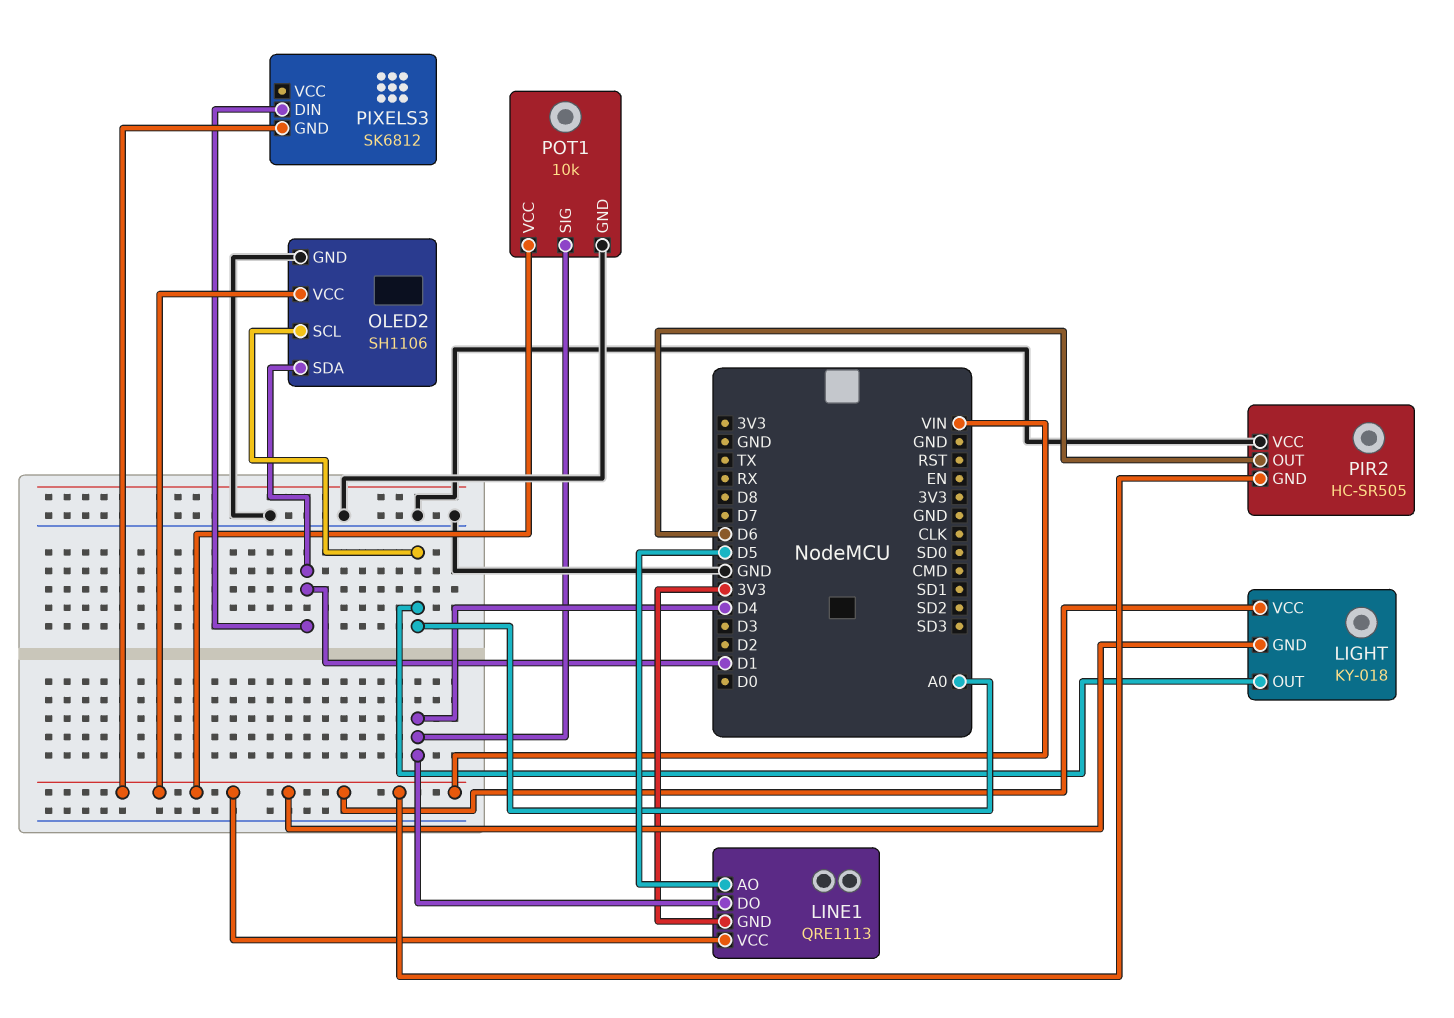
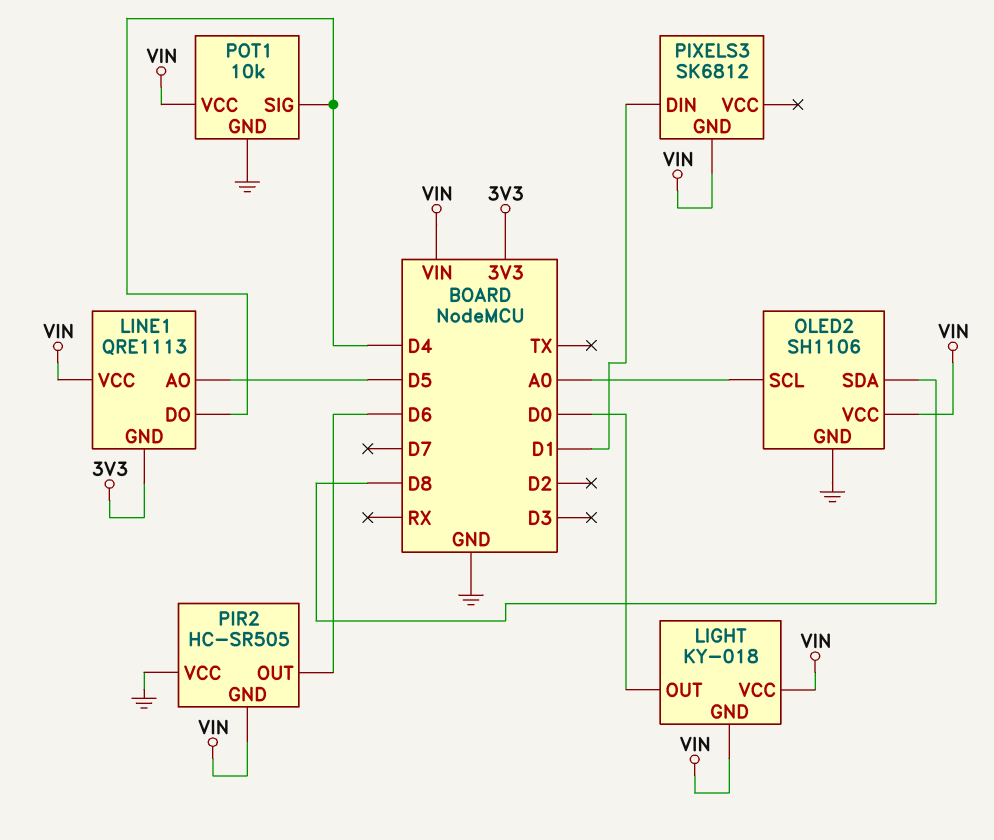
LIGHT pin OUT: A0 -> D0
OLED2 pin SDA: D1 -> D8

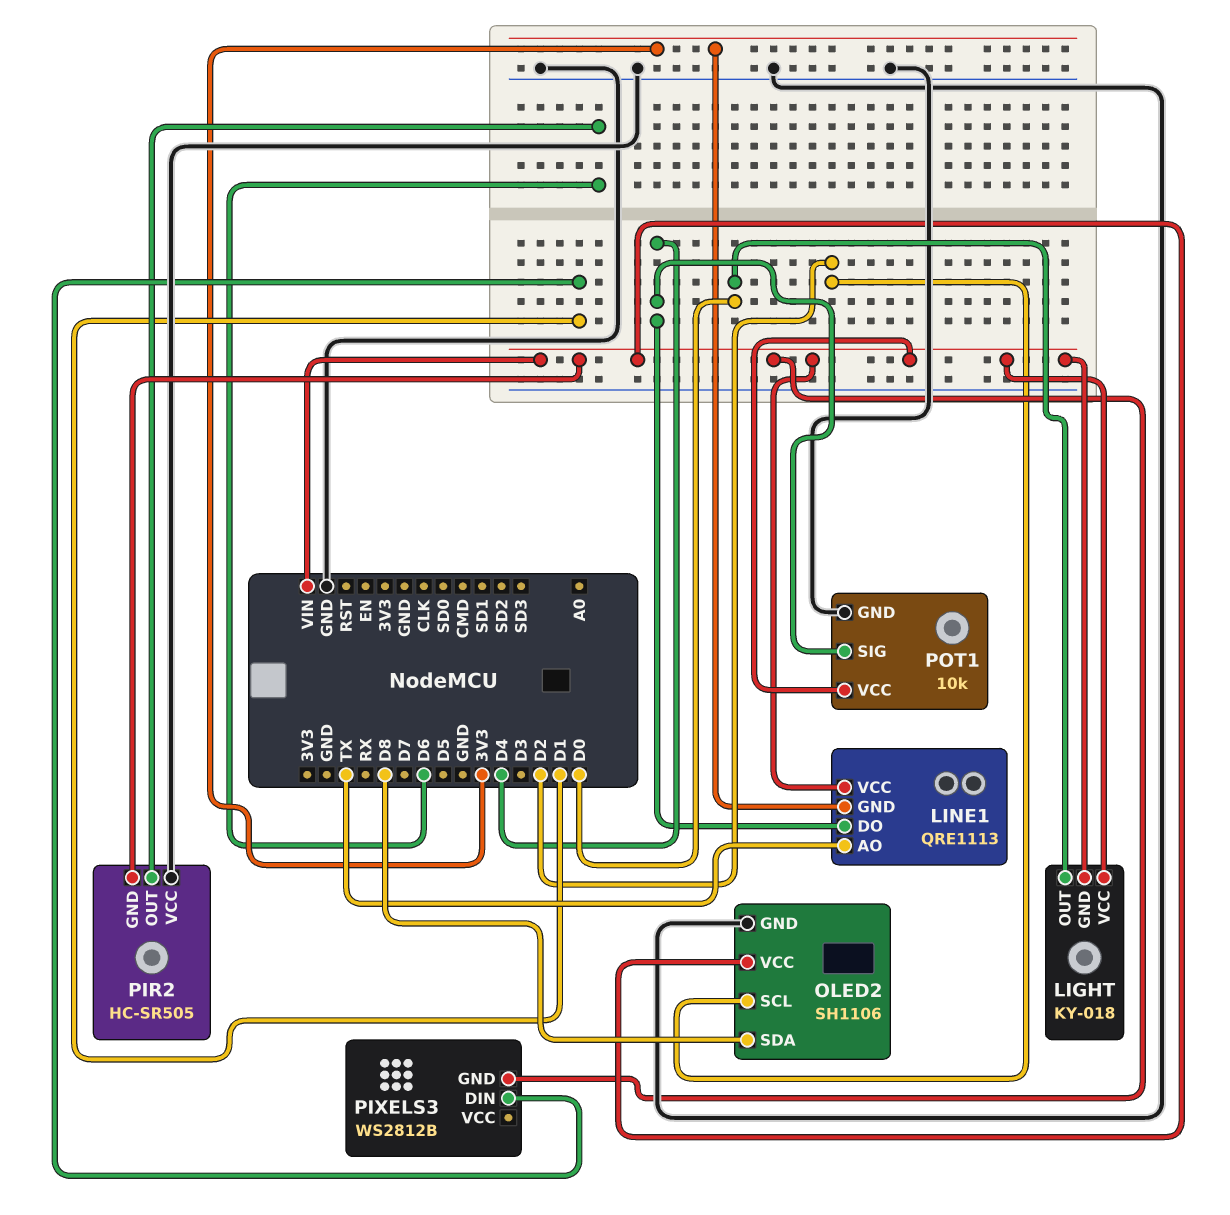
LINE1 pin AO: D5 -> TX
OLED2 pin SCL: A0 -> D2
PIXELS3: SK6812 -> WS2812B

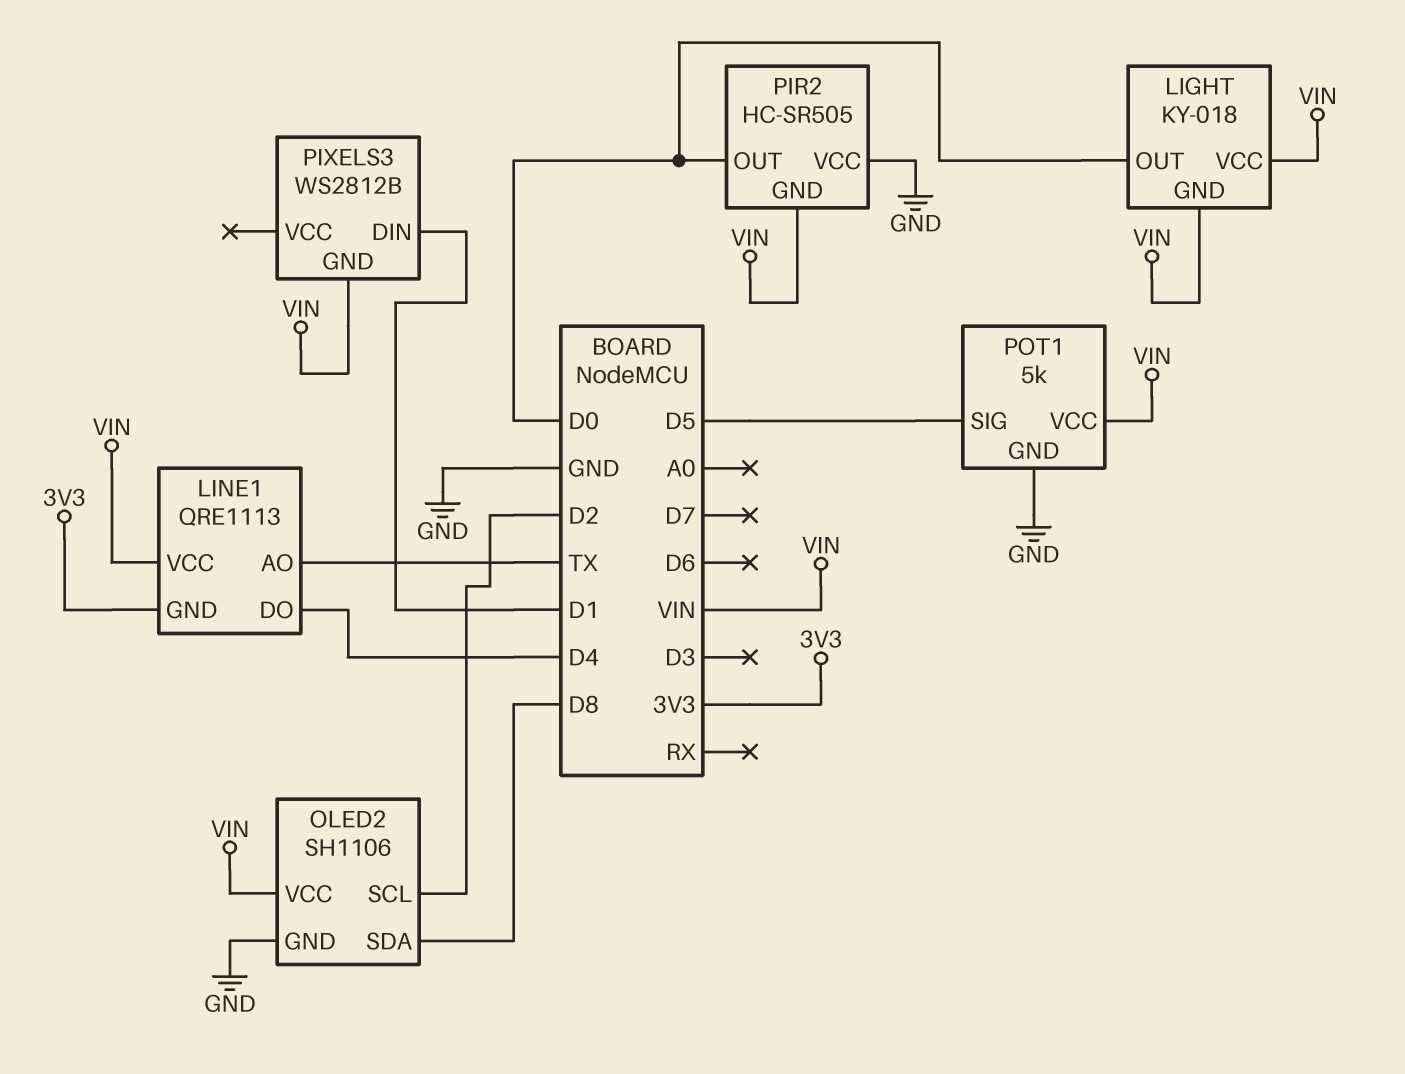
PIR2 pin OUT: D6 -> D0
POT1: 10k -> 5k
POT1 pin SIG: D4 -> D5

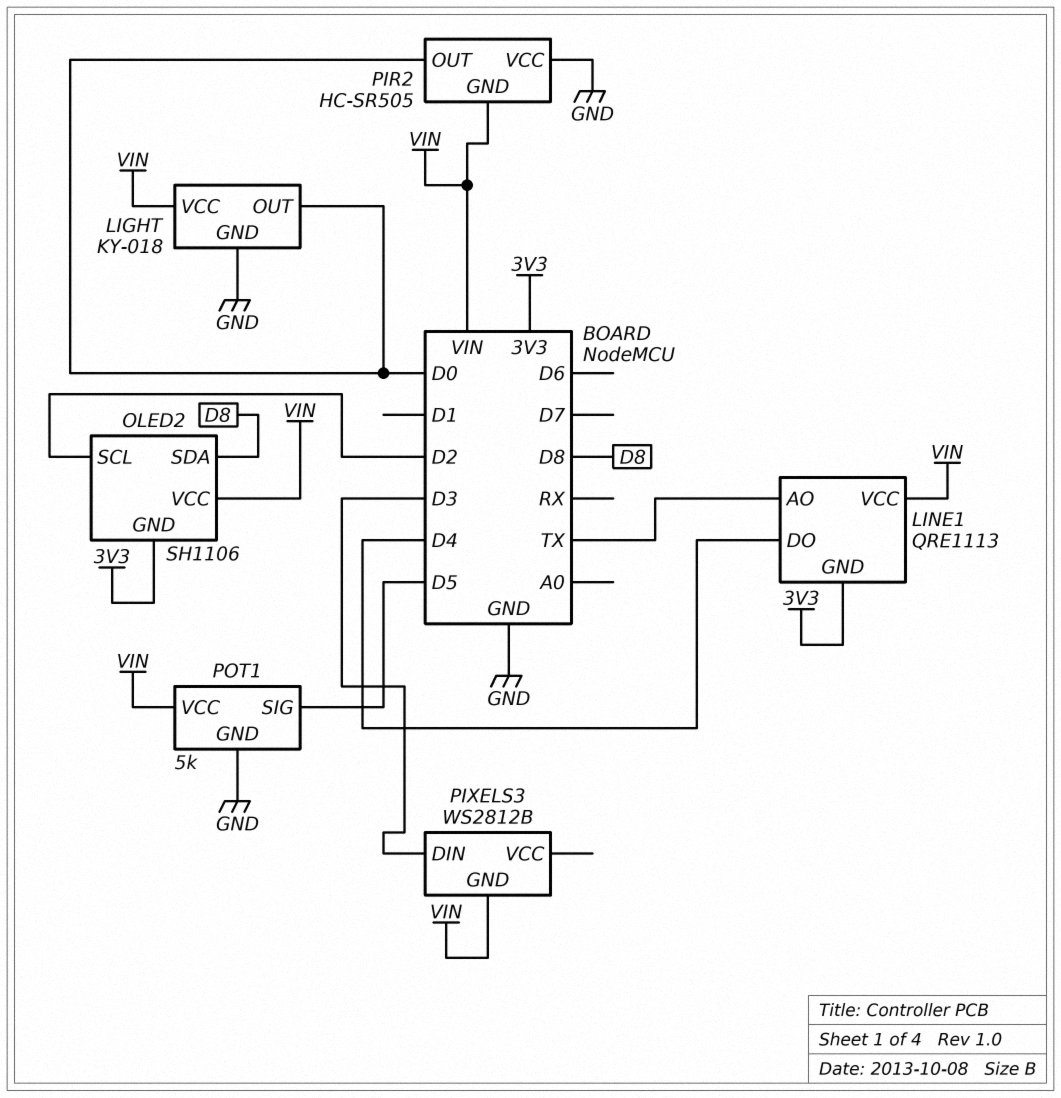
LIGHT pin GND: VIN -> GND
OLED2 pin GND: GND -> 3V3
PIXELS3 pin DIN: D1 -> D3

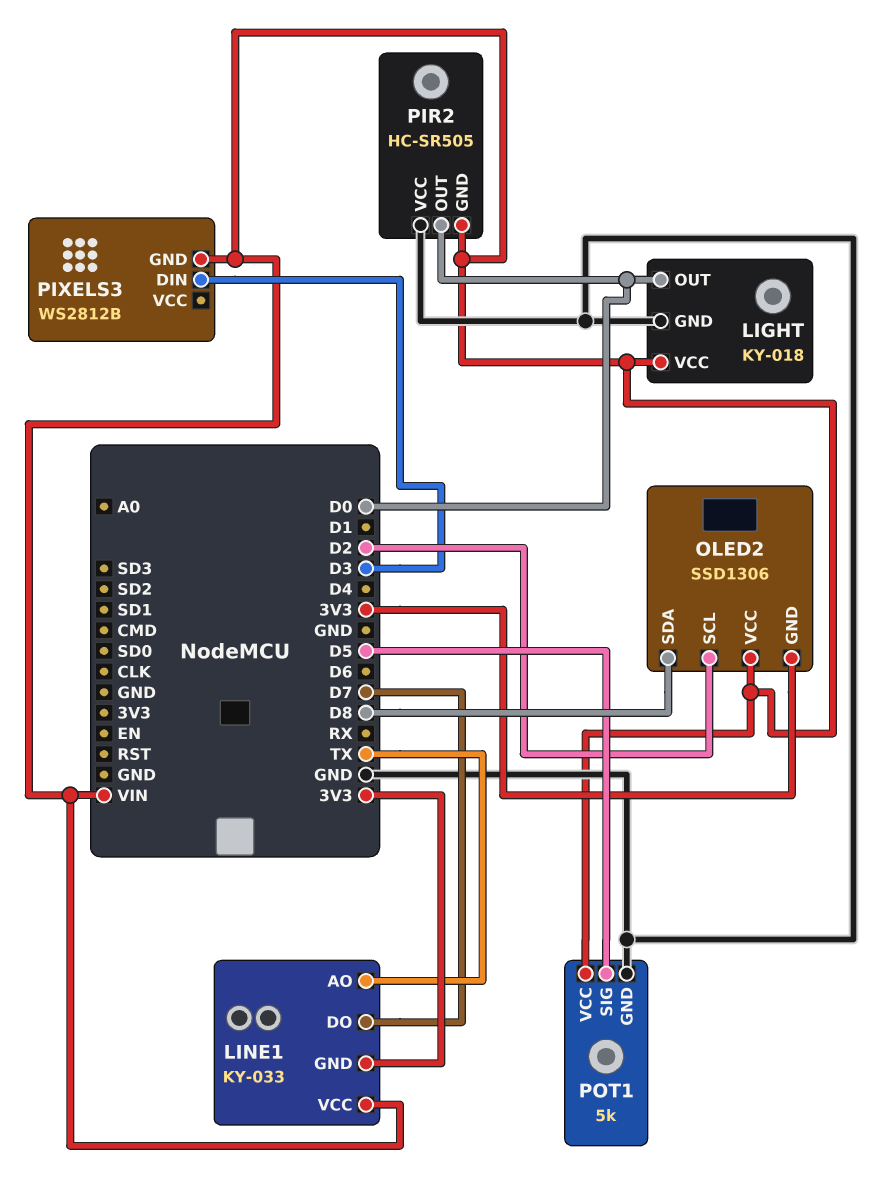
LINE1: QRE1113 -> KY-033
LINE1 pin DO: D4 -> D7
OLED2: SH1106 -> SSD1306

